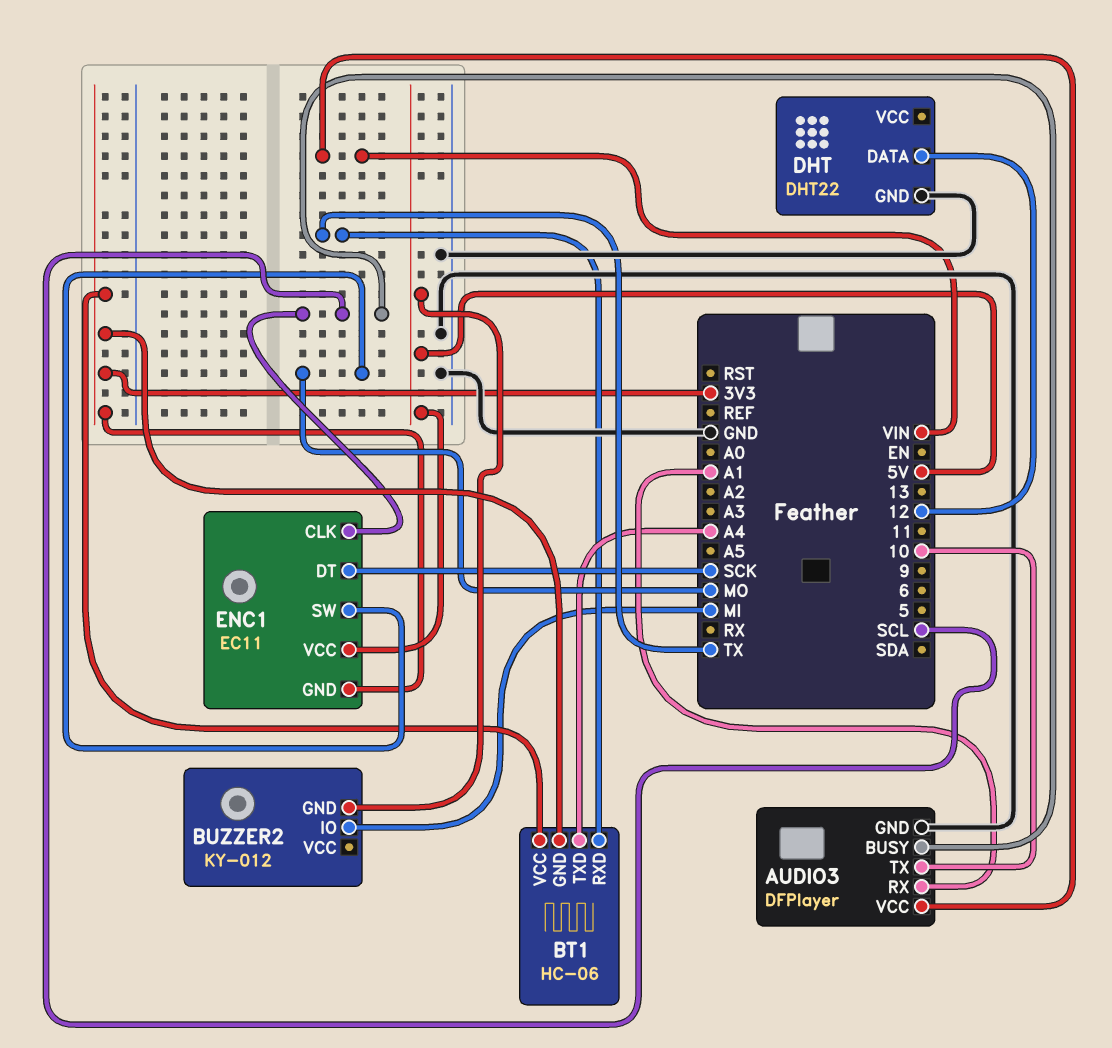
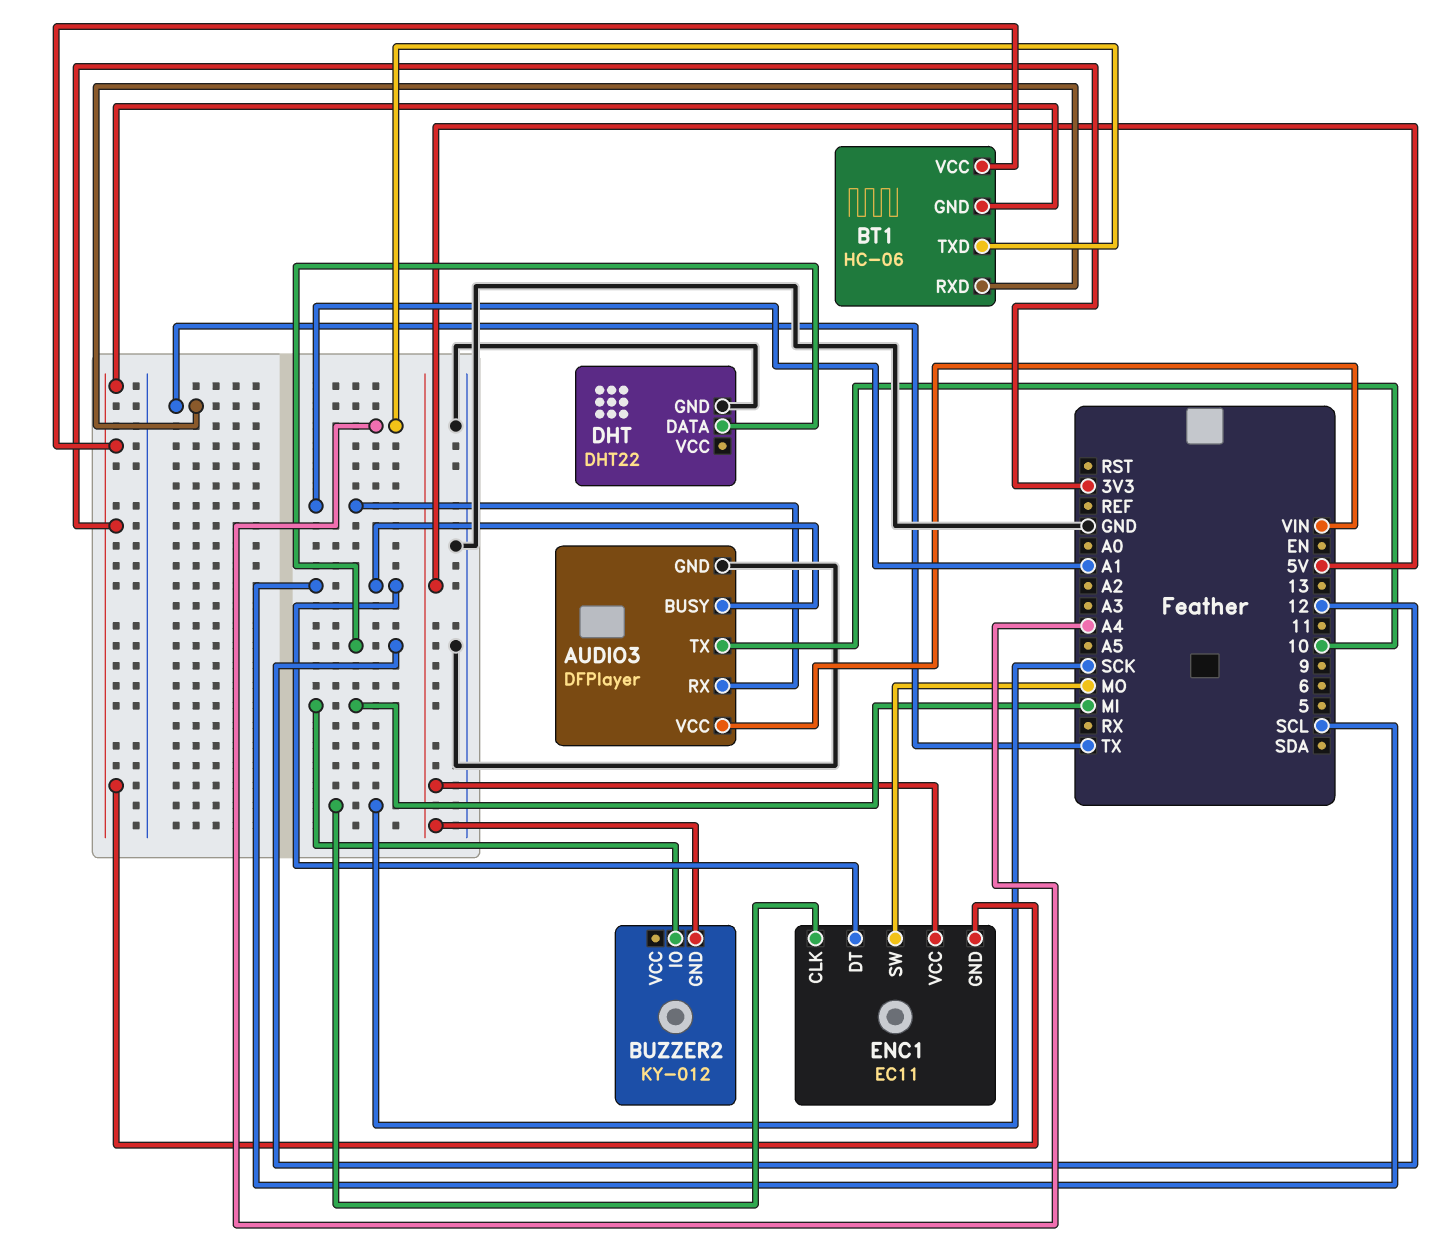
ENC1 pin CLK: SCL -> SCK
ENC1 pin DT: SCK -> SCL

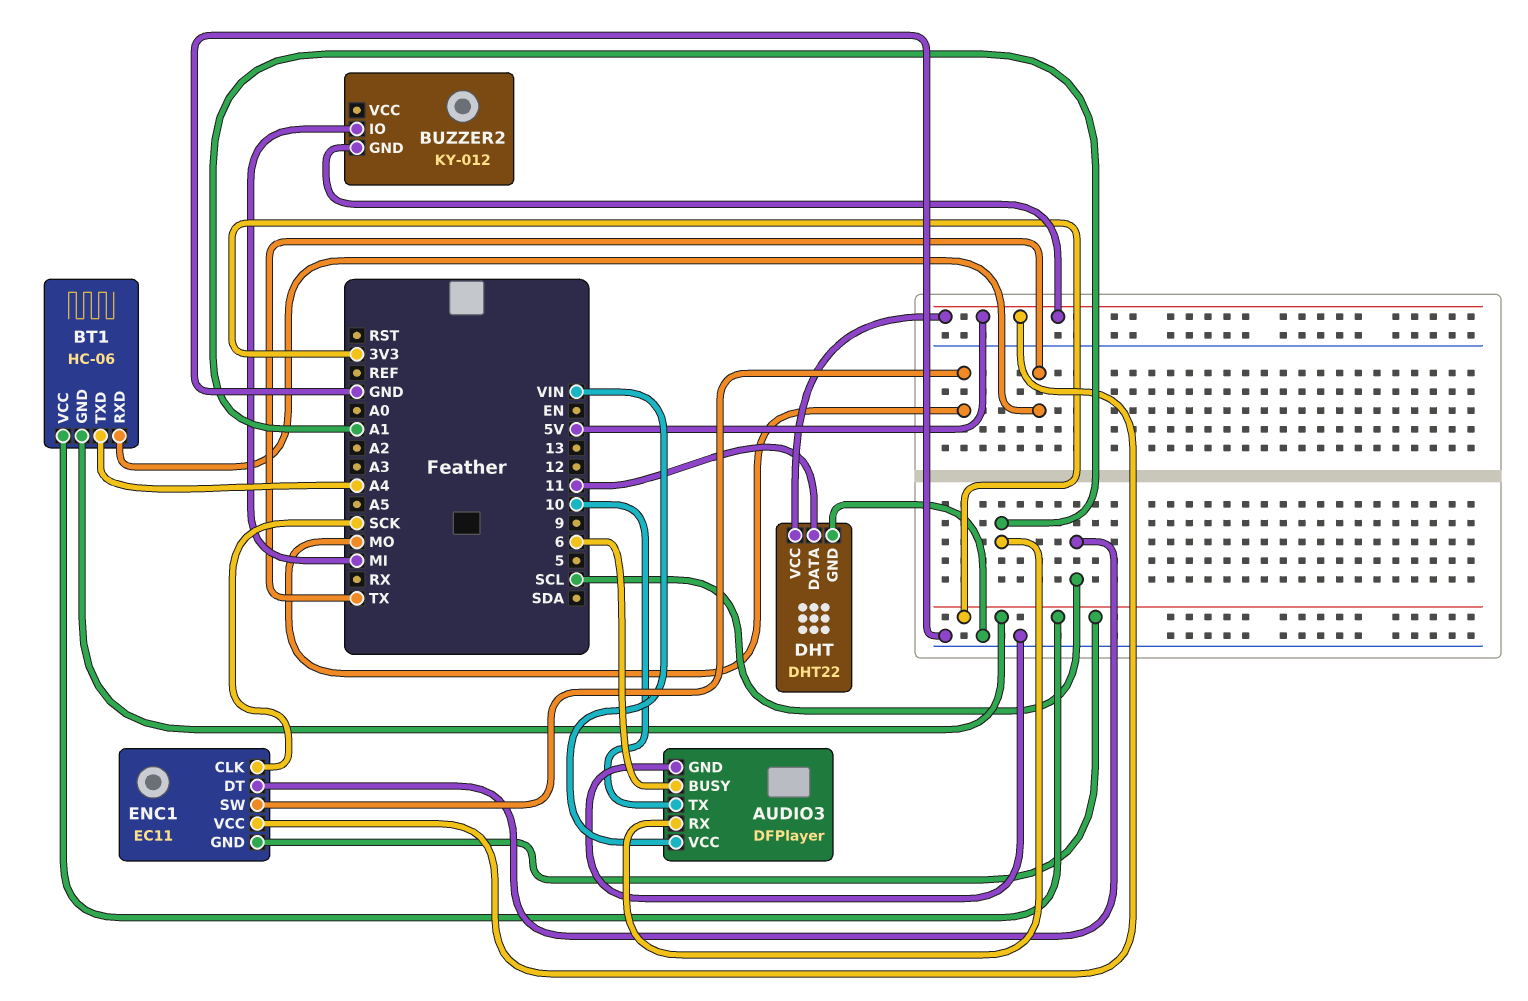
AUDIO3 pin BUSY: SCL -> 6
DHT pin DATA: 12 -> 11
DHT pin VCC: none -> 5V

